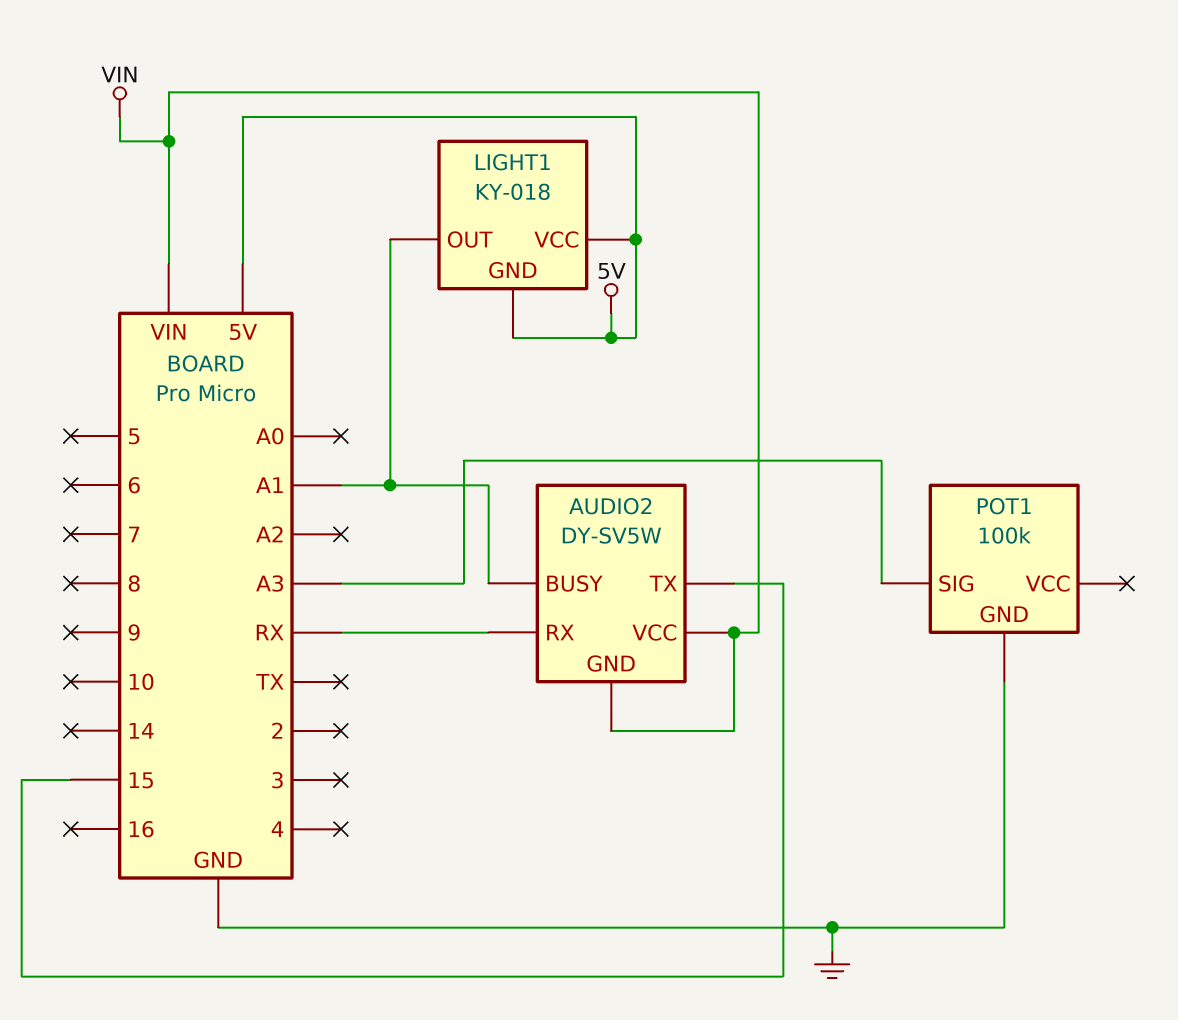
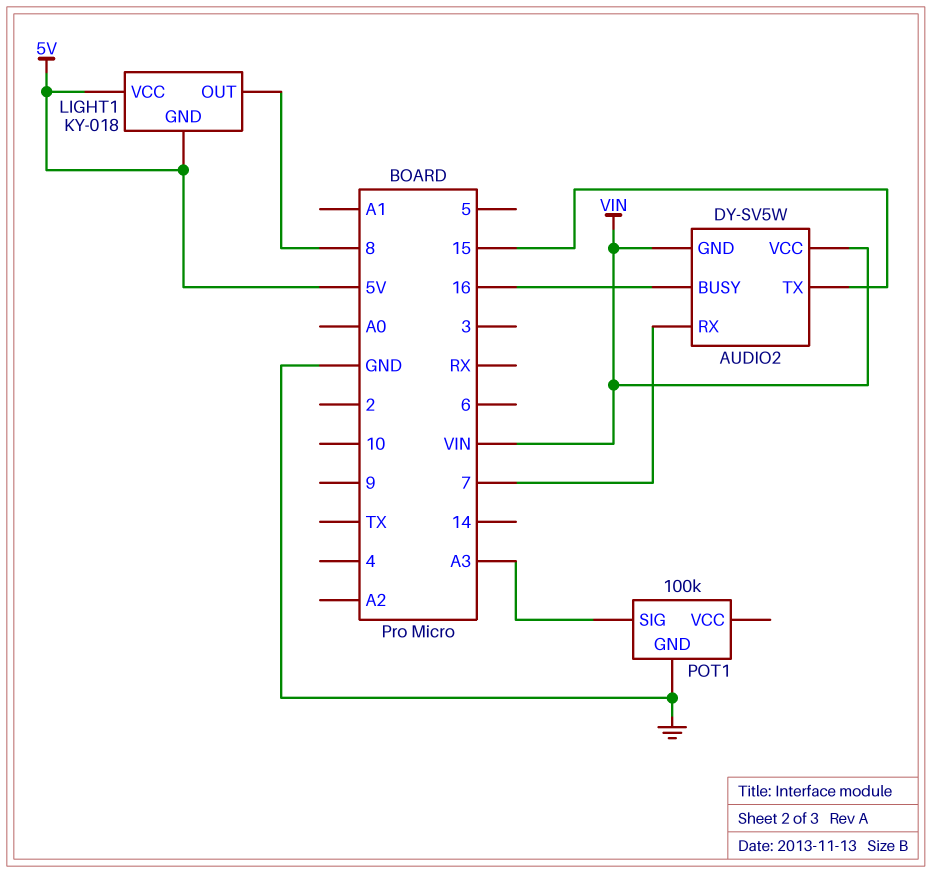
AUDIO2 pin BUSY: A1 -> 16
AUDIO2 pin RX: RX -> 7
LIGHT1 pin OUT: A1 -> 8

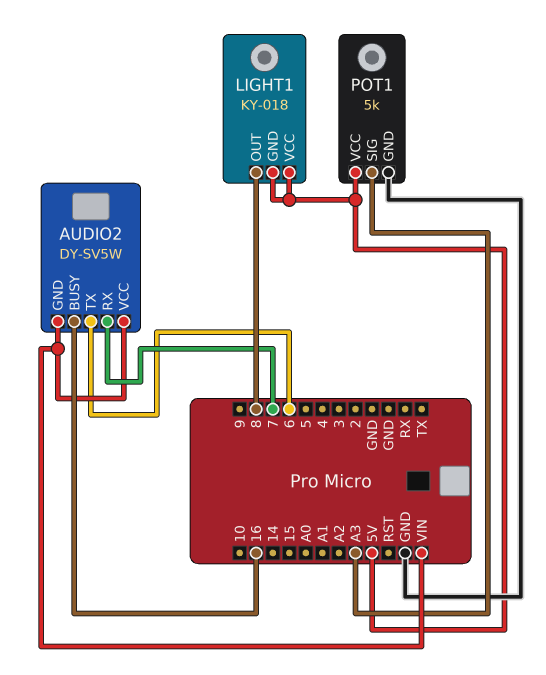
AUDIO2 pin TX: 15 -> 6
POT1: 100k -> 5k
POT1 pin VCC: none -> 5V

